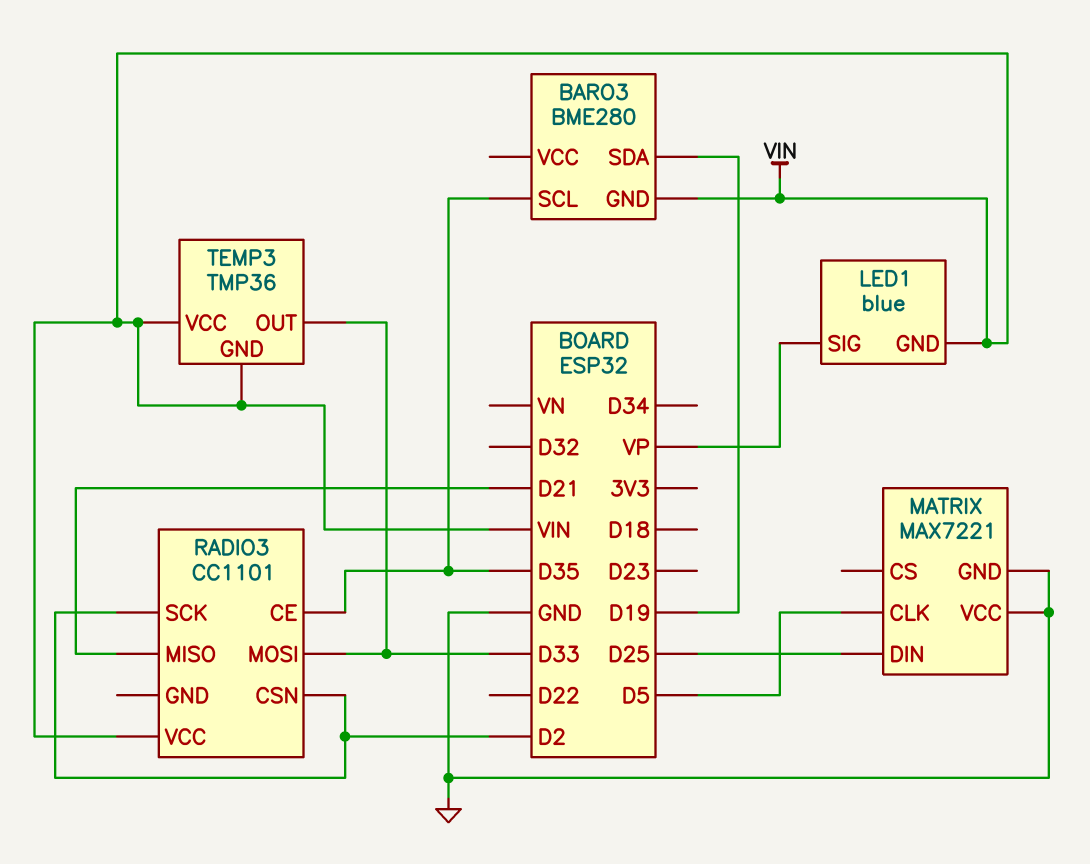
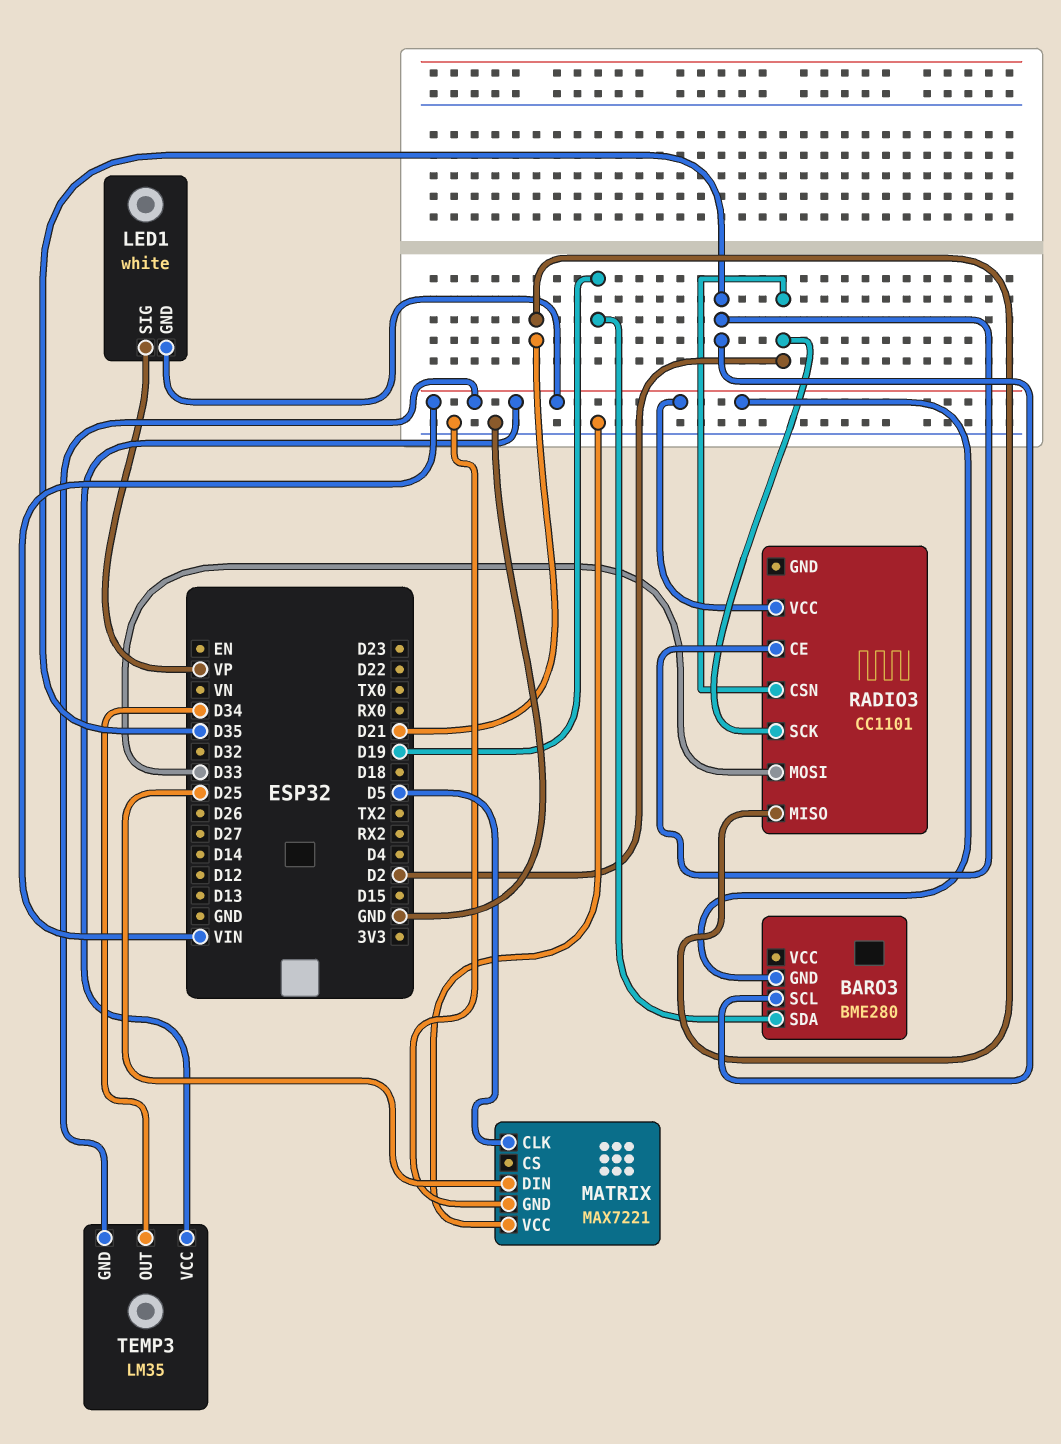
LED1: blue -> white
TEMP3: TMP36 -> LM35
TEMP3 pin OUT: D33 -> D34

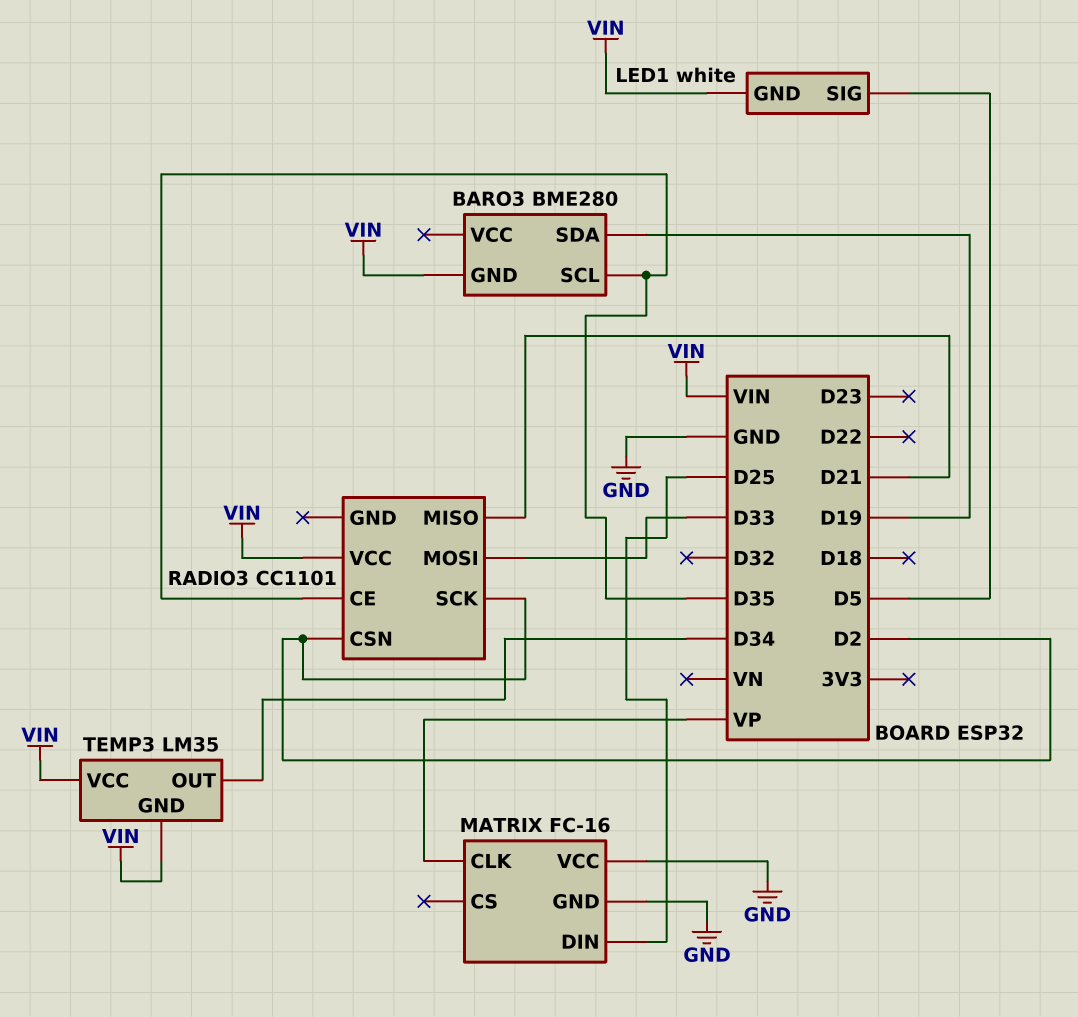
LED1 pin SIG: VP -> D5
MATRIX: MAX7221 -> FC-16
MATRIX pin CLK: D5 -> VP

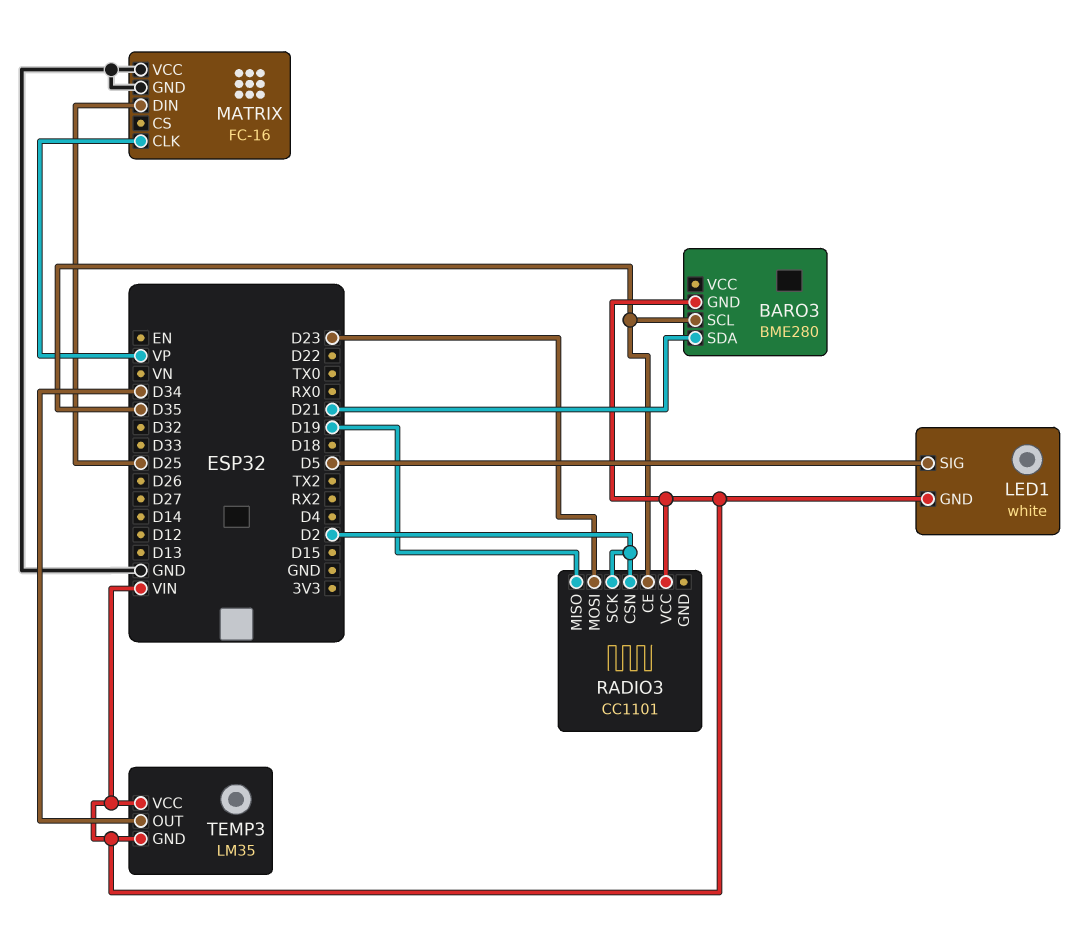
BARO3 pin SDA: D19 -> D21
RADIO3 pin MISO: D21 -> D19
RADIO3 pin MOSI: D33 -> D23

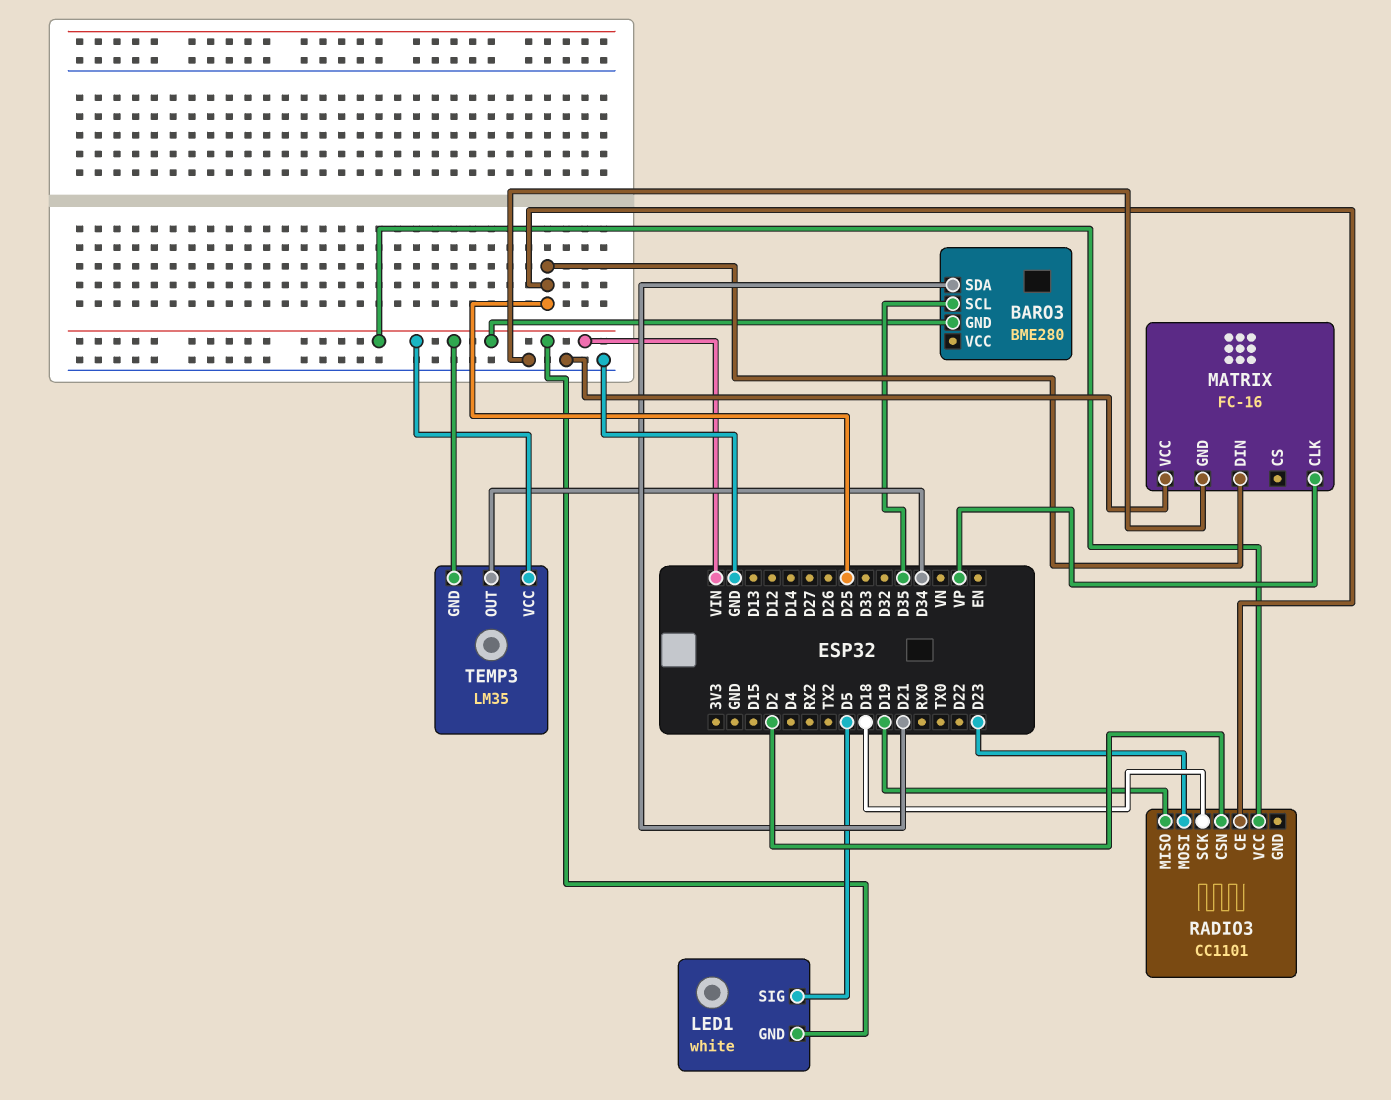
RADIO3 pin CE: D35 -> D25
RADIO3 pin SCK: D2 -> D18

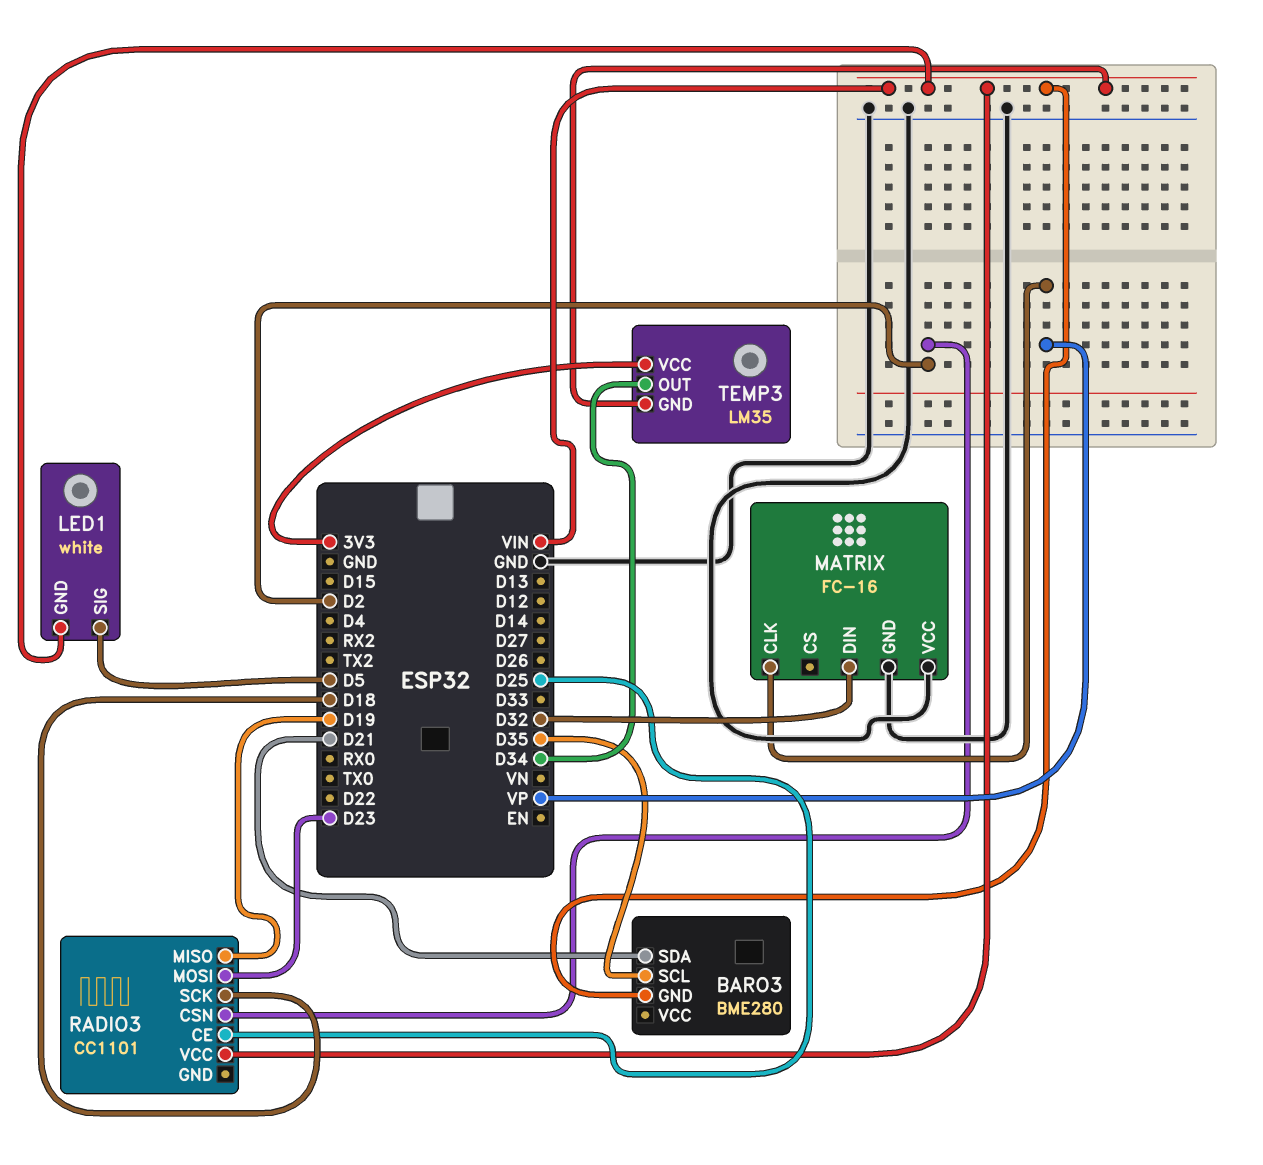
MATRIX pin DIN: D25 -> D32
TEMP3 pin VCC: VIN -> 3V3

